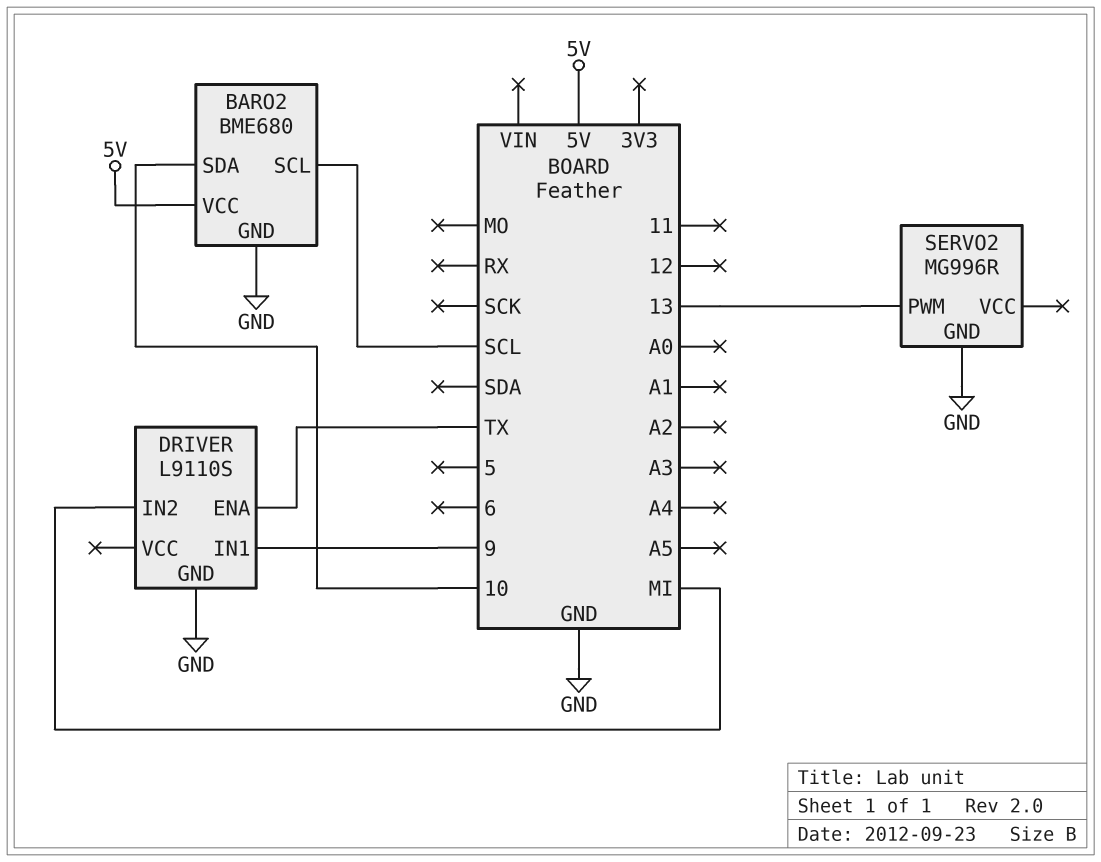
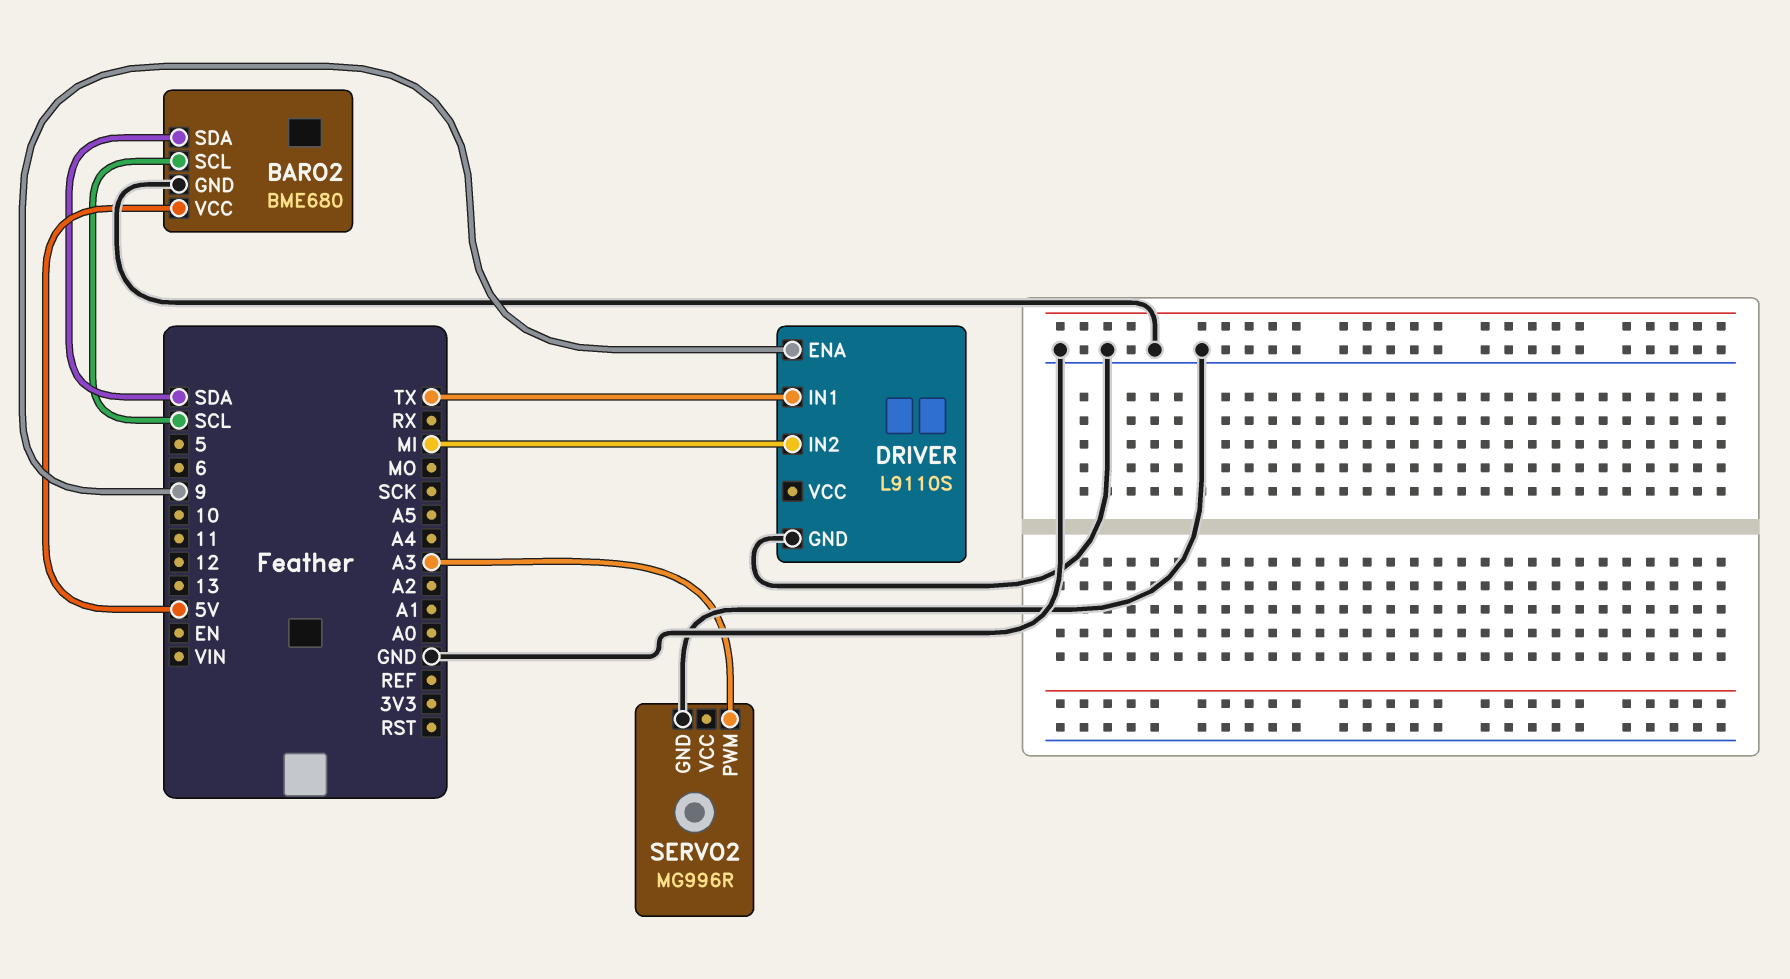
BARO2 pin SDA: 10 -> SDA
DRIVER pin ENA: TX -> 9
DRIVER pin IN1: 9 -> TX
SERVO2 pin PWM: 13 -> A3

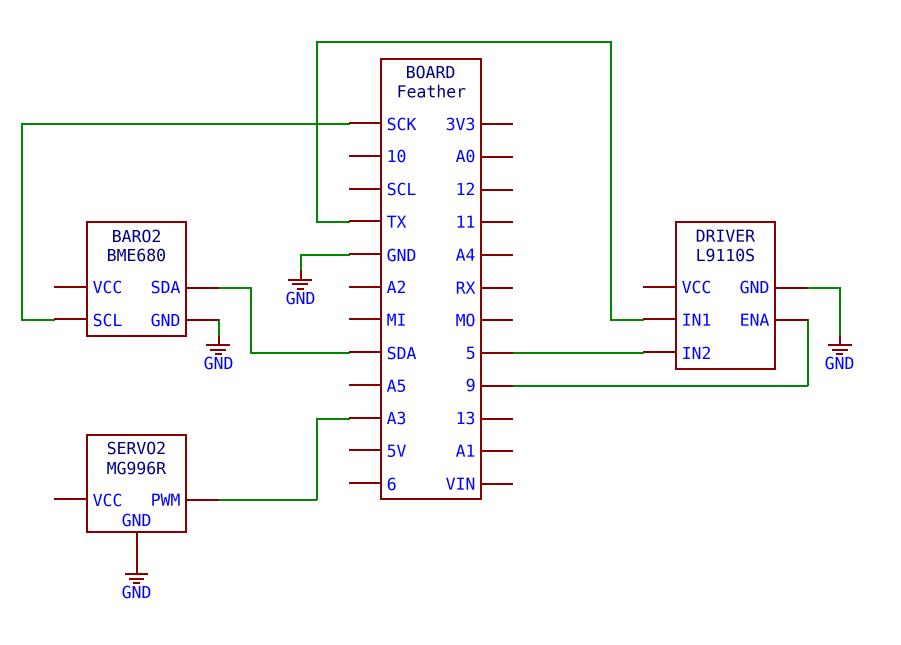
BARO2 pin SCL: SCL -> SCK
BARO2 pin VCC: 5V -> none
DRIVER pin IN2: MI -> 5

